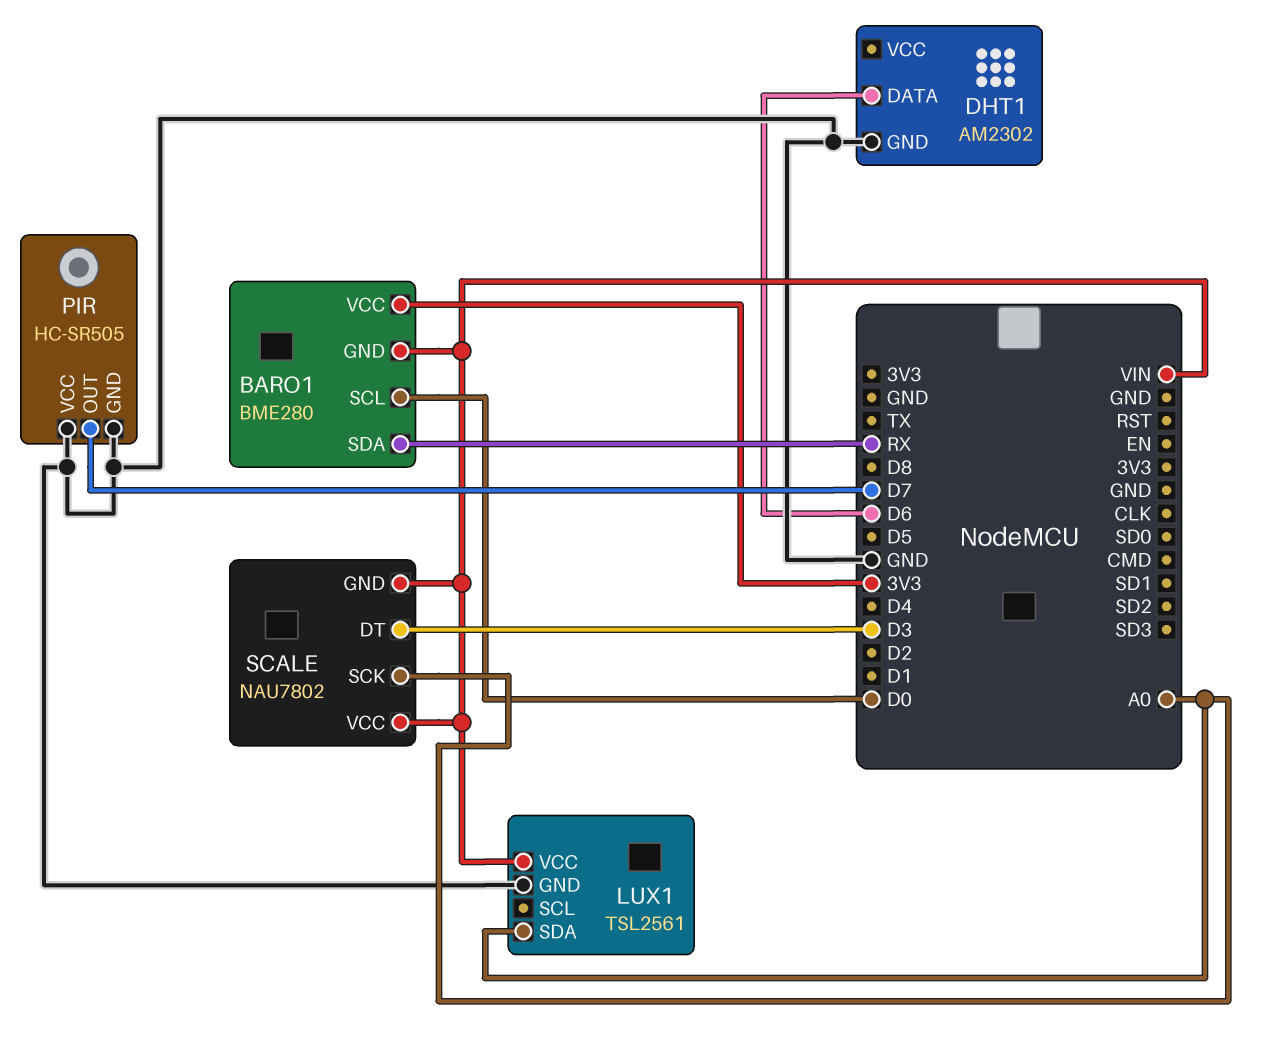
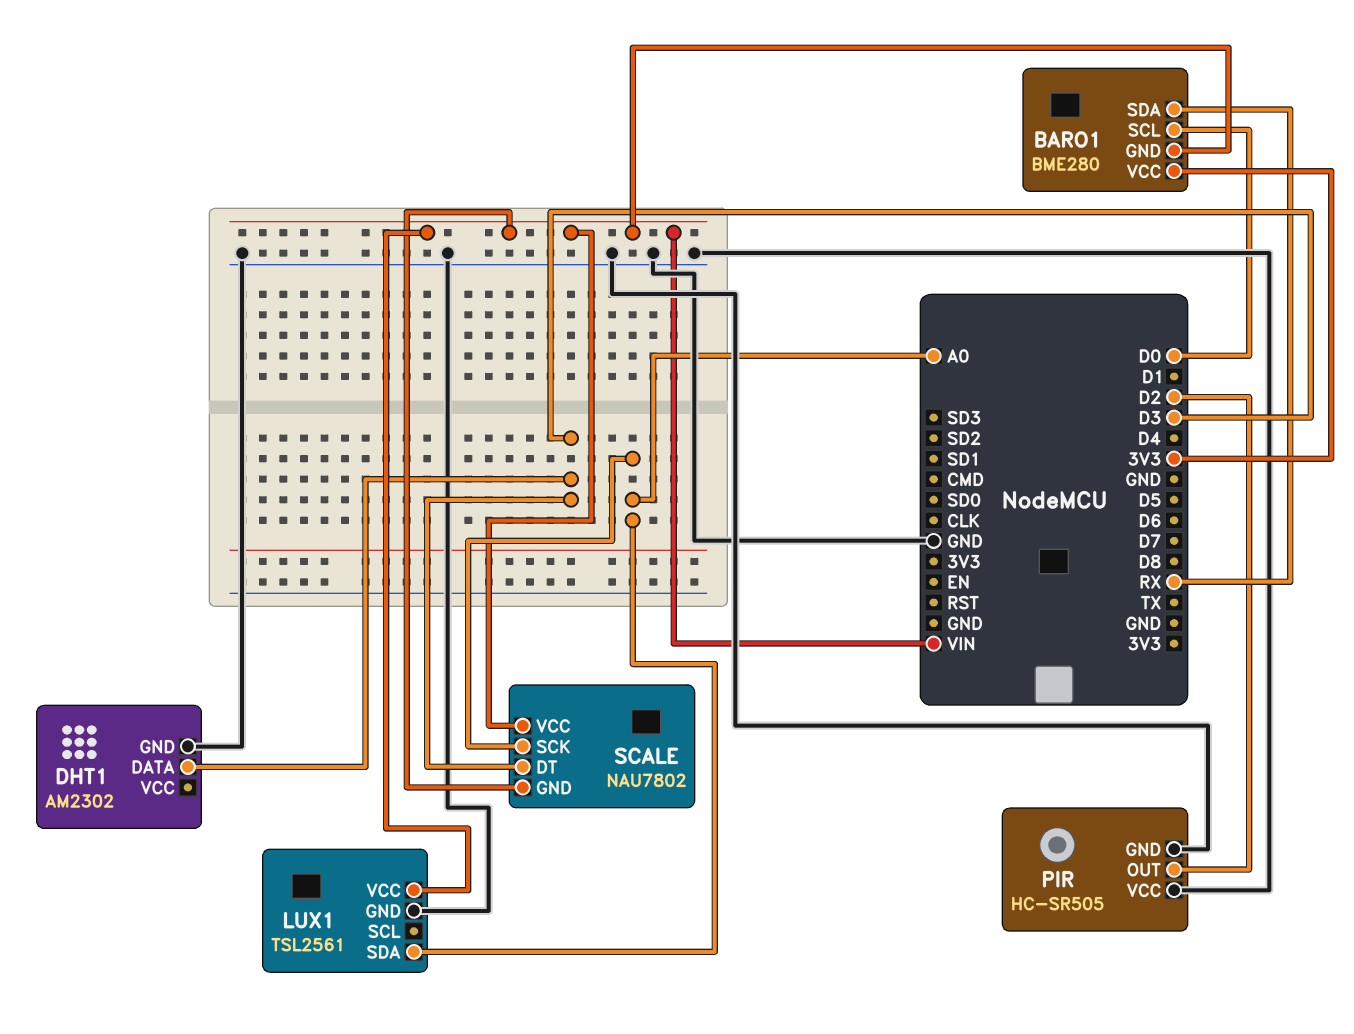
DHT1 pin DATA: D6 -> D3
PIR pin OUT: D7 -> D2

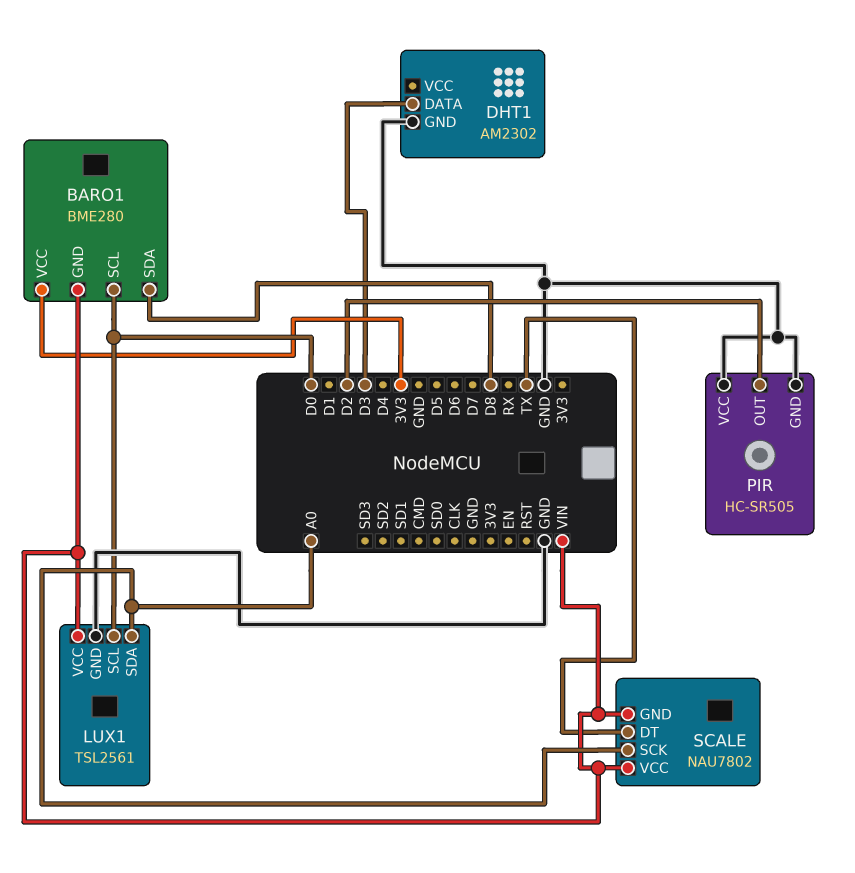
BARO1 pin SDA: RX -> D8
LUX1 pin SCL: none -> D0
SCALE pin DT: D3 -> TX

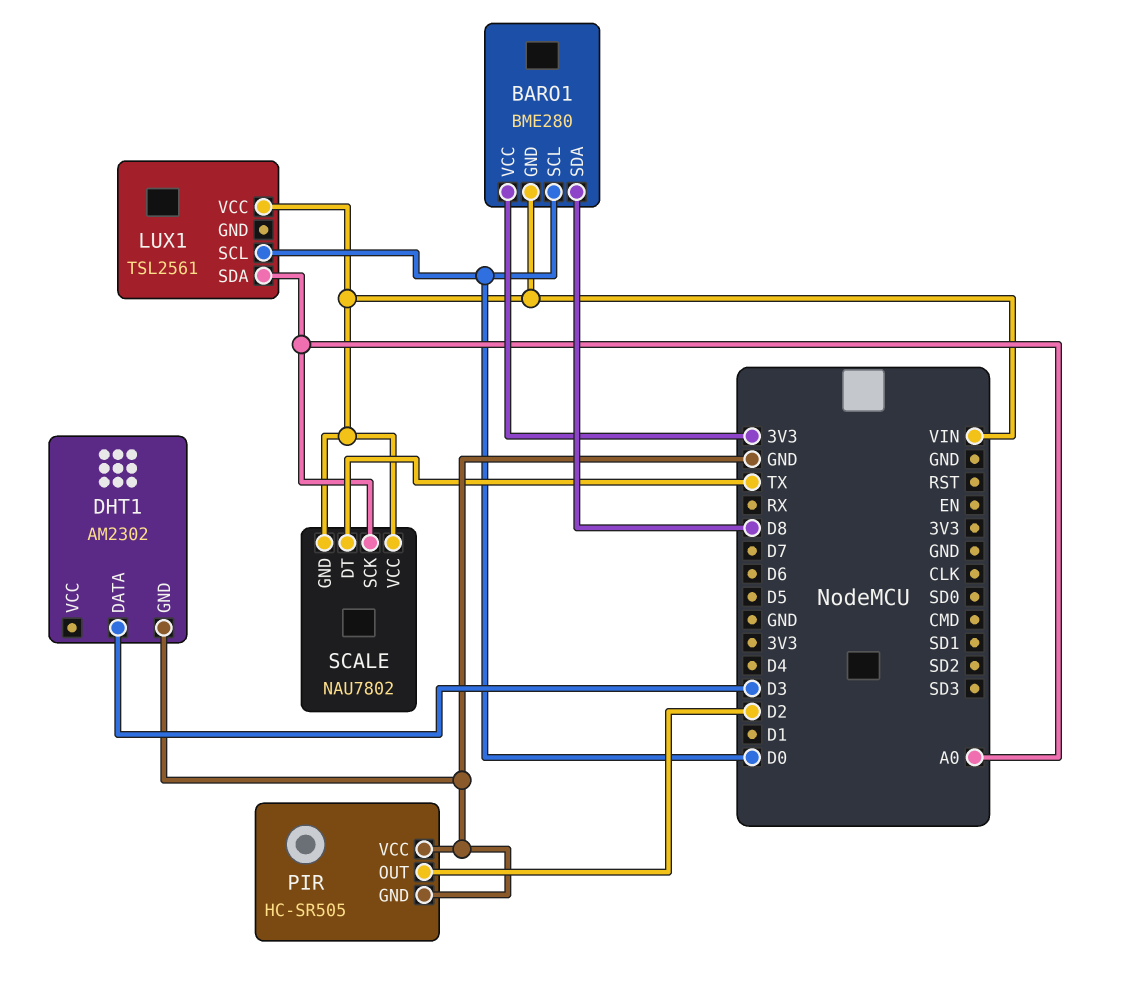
LUX1 pin GND: GND -> none

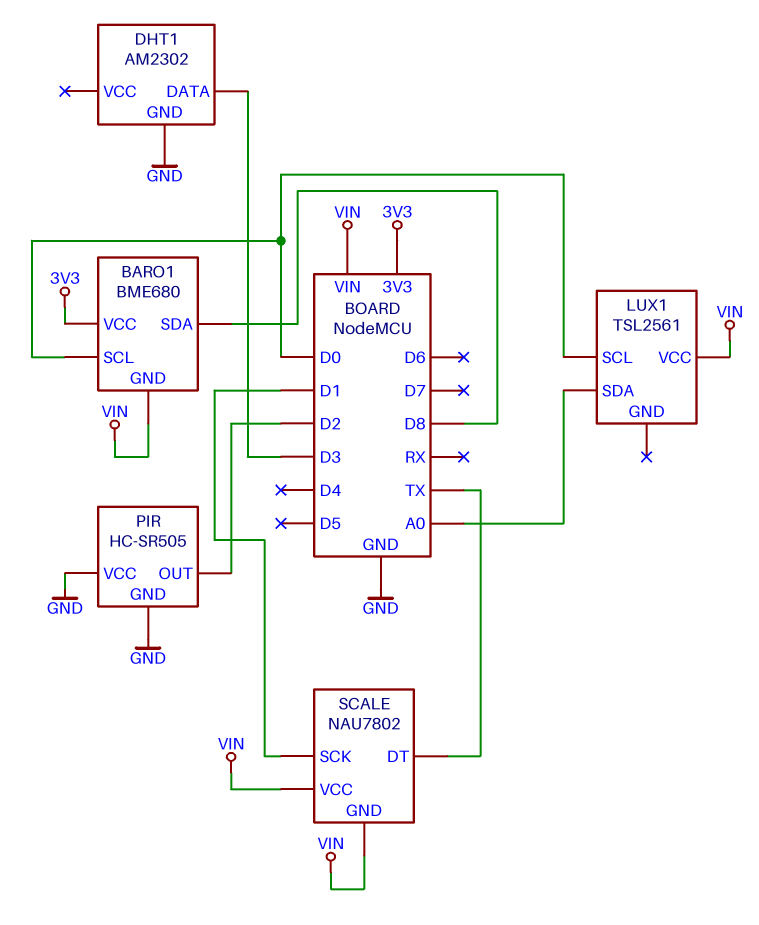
BARO1: BME280 -> BME680
SCALE pin SCK: A0 -> D1

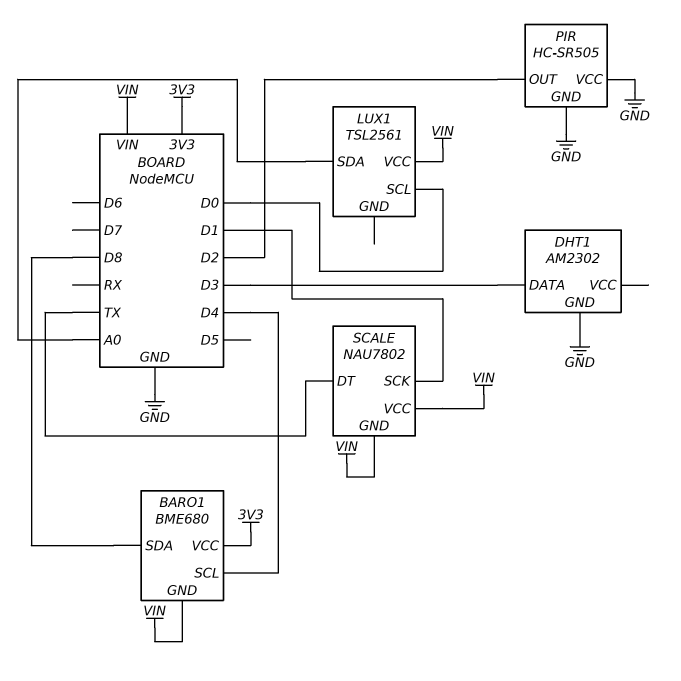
BARO1 pin SCL: D0 -> D4

